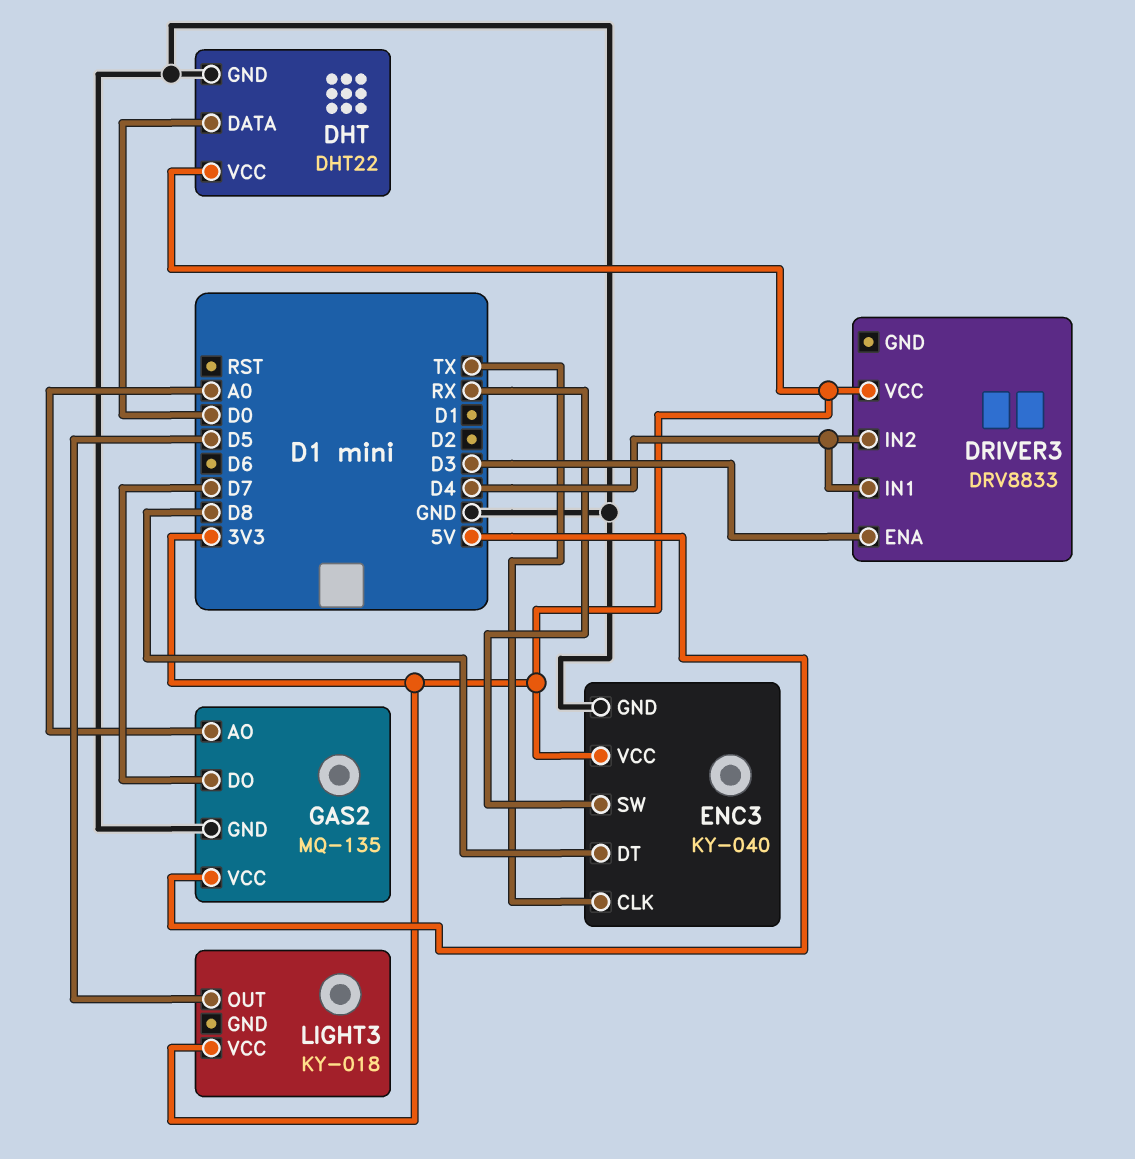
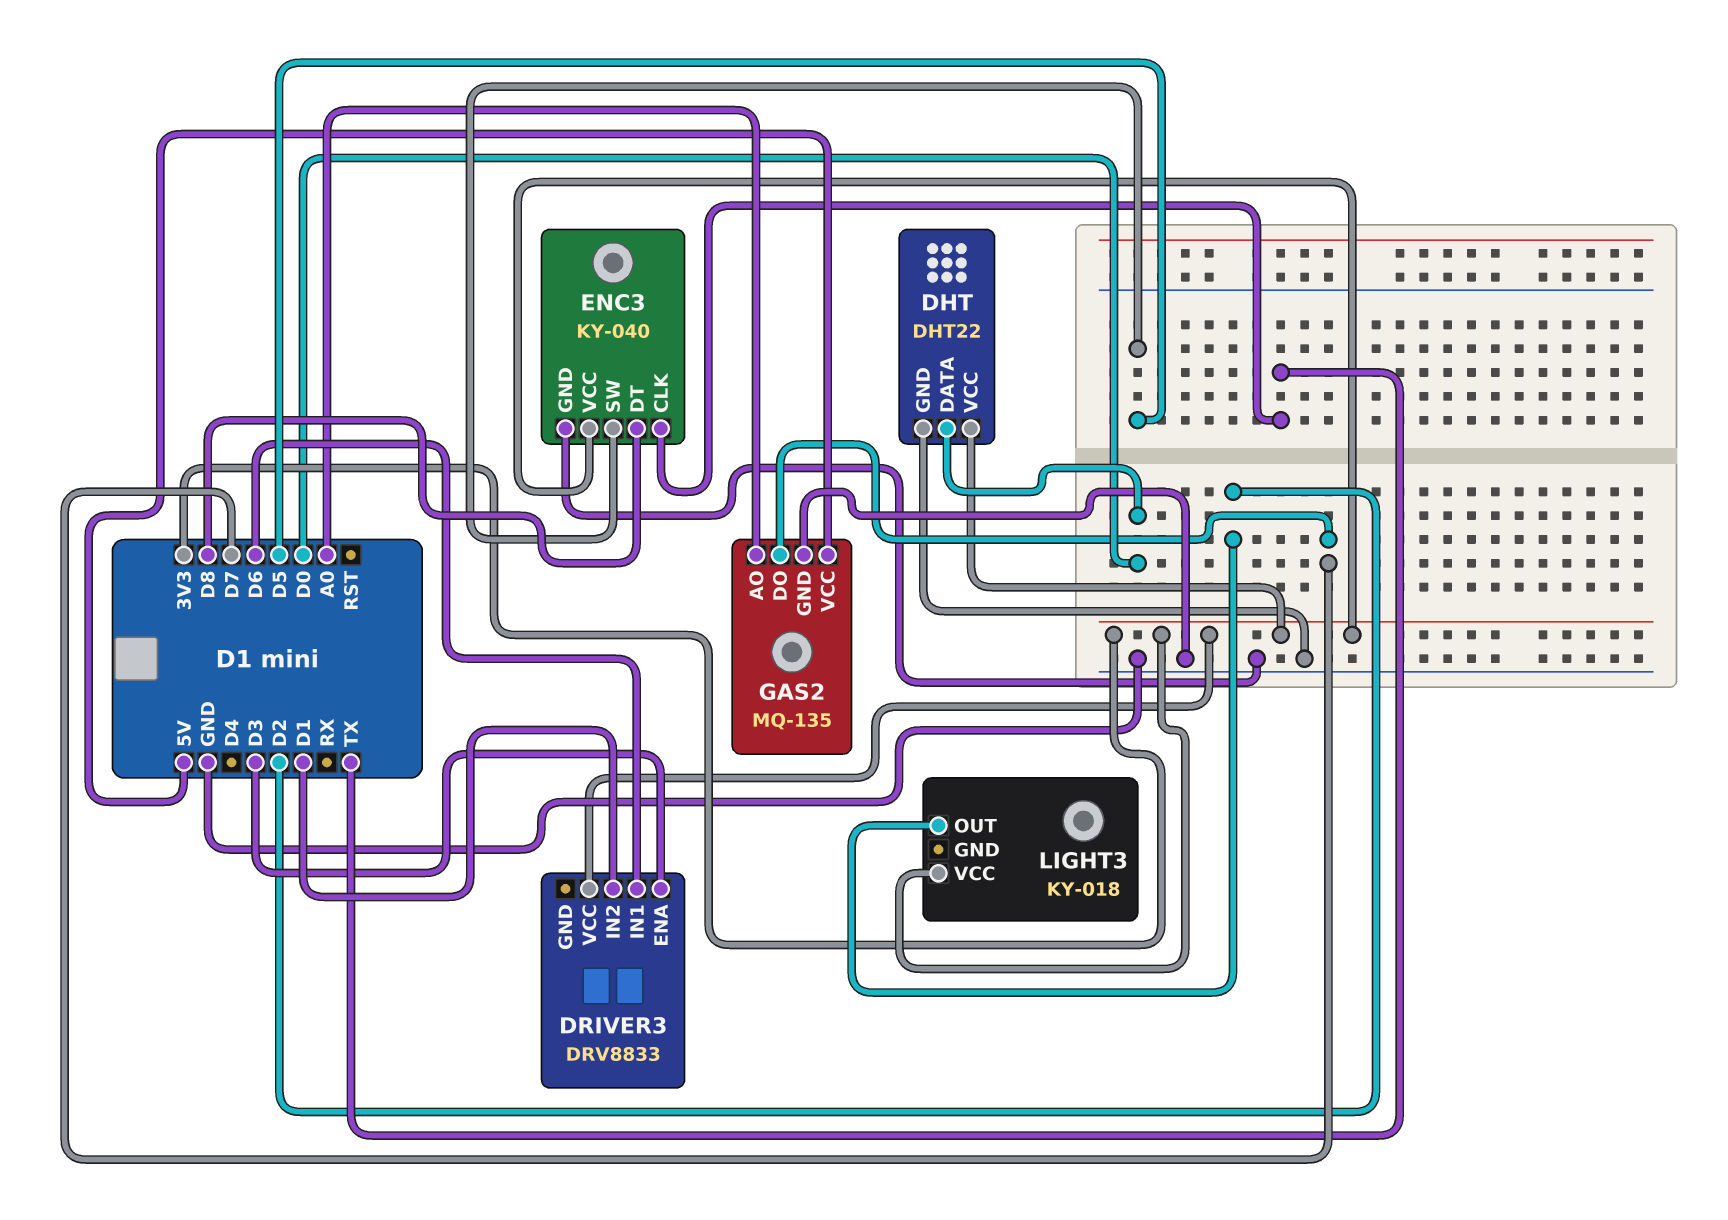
DRIVER3 pin IN1: D4 -> D6
DRIVER3 pin IN2: D4 -> D1
ENC3 pin SW: RX -> D5
LIGHT3 pin OUT: D5 -> D2

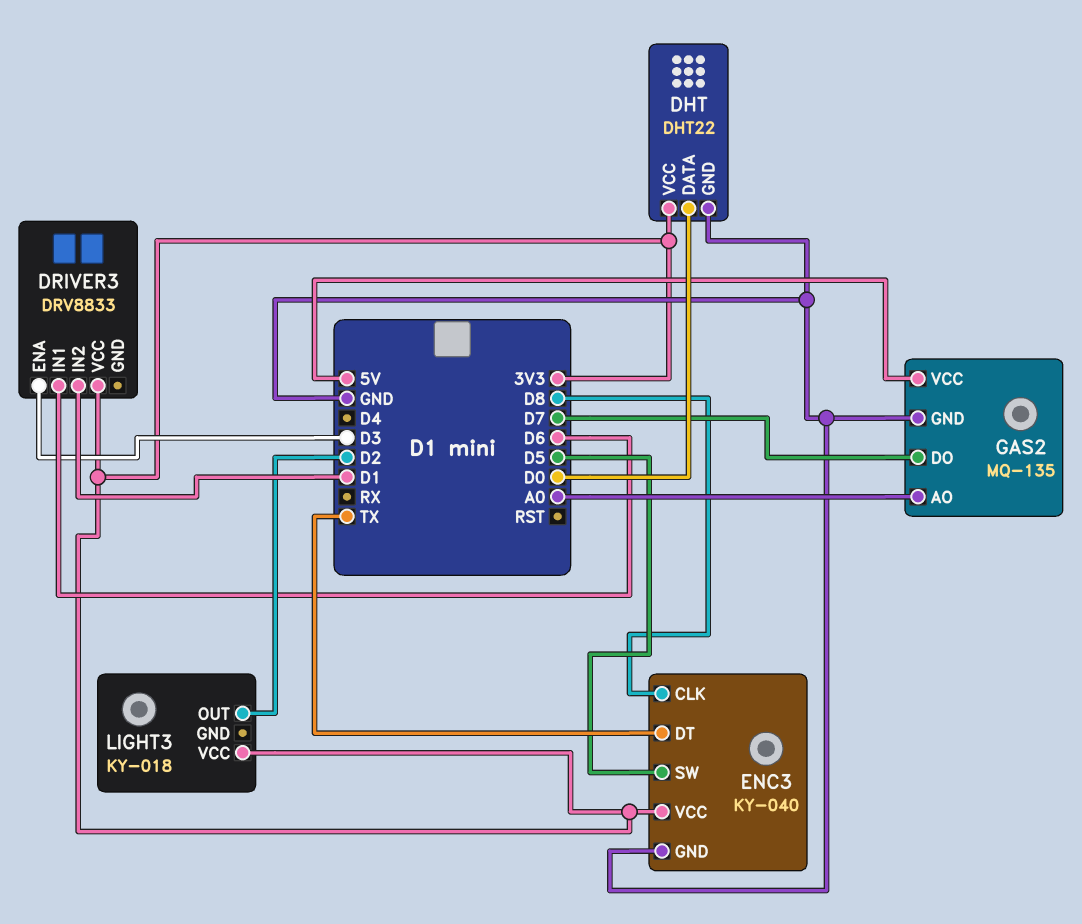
ENC3 pin CLK: TX -> D8
ENC3 pin DT: D8 -> TX

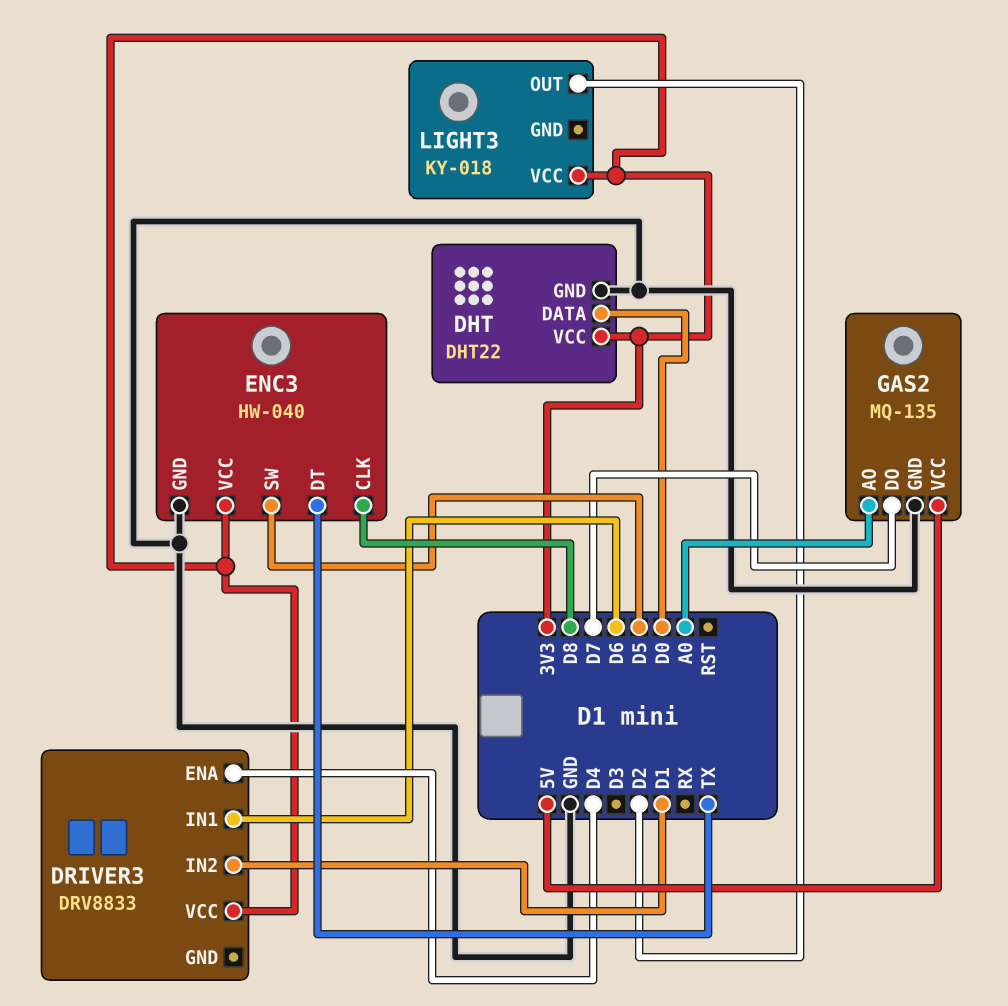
DRIVER3 pin ENA: D3 -> D4
ENC3: KY-040 -> HW-040

